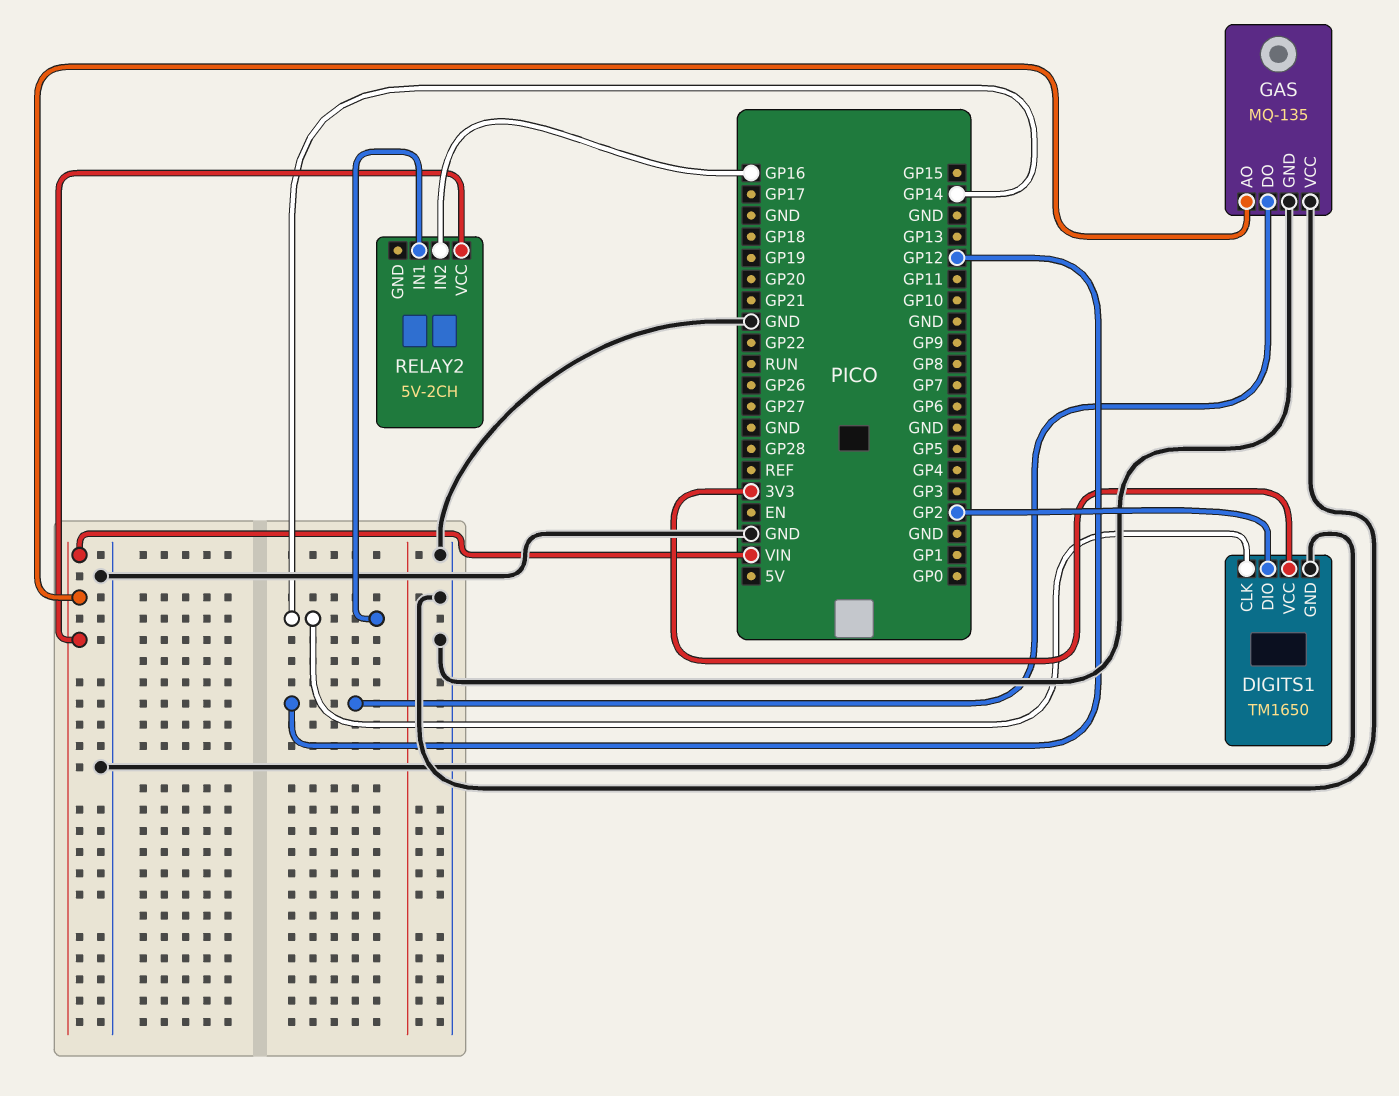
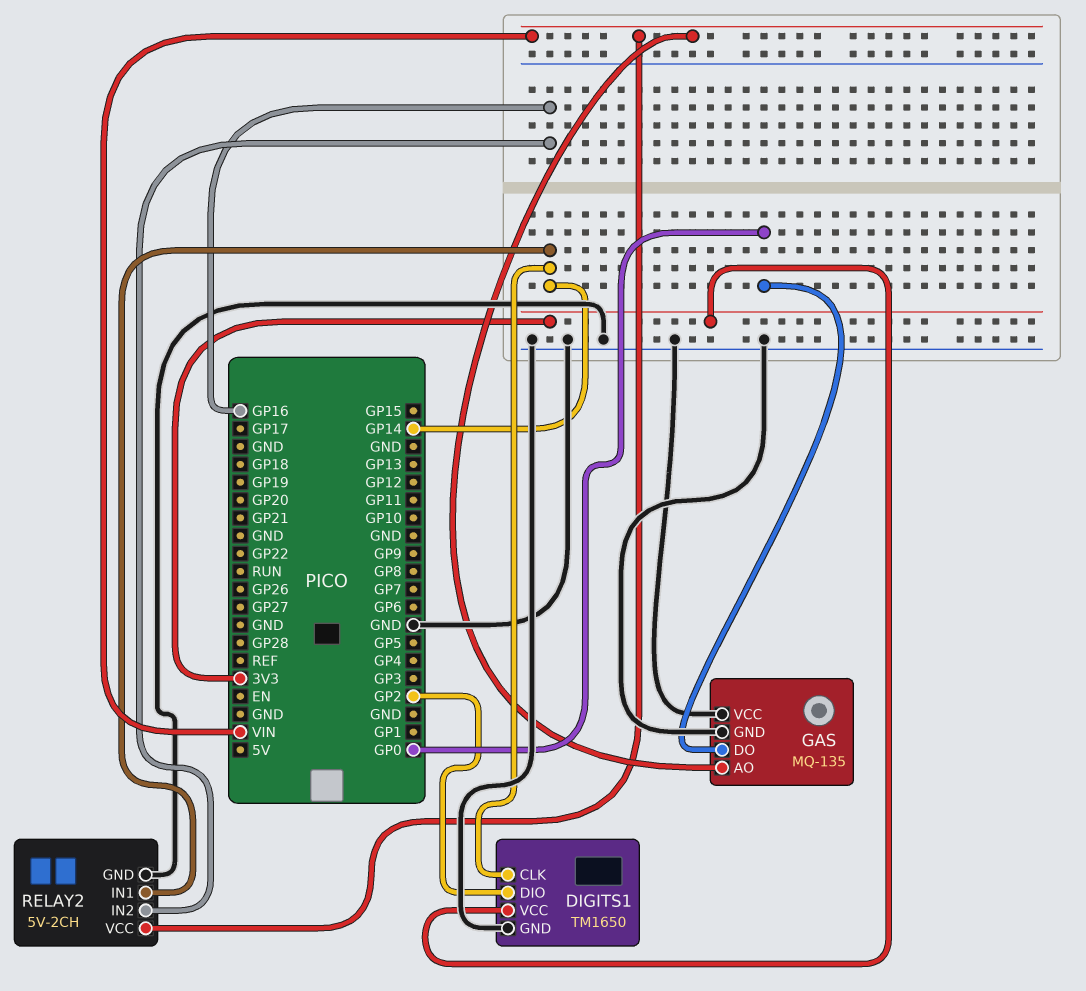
GAS pin DO: GP12 -> GP0
RELAY2 pin GND: none -> GND

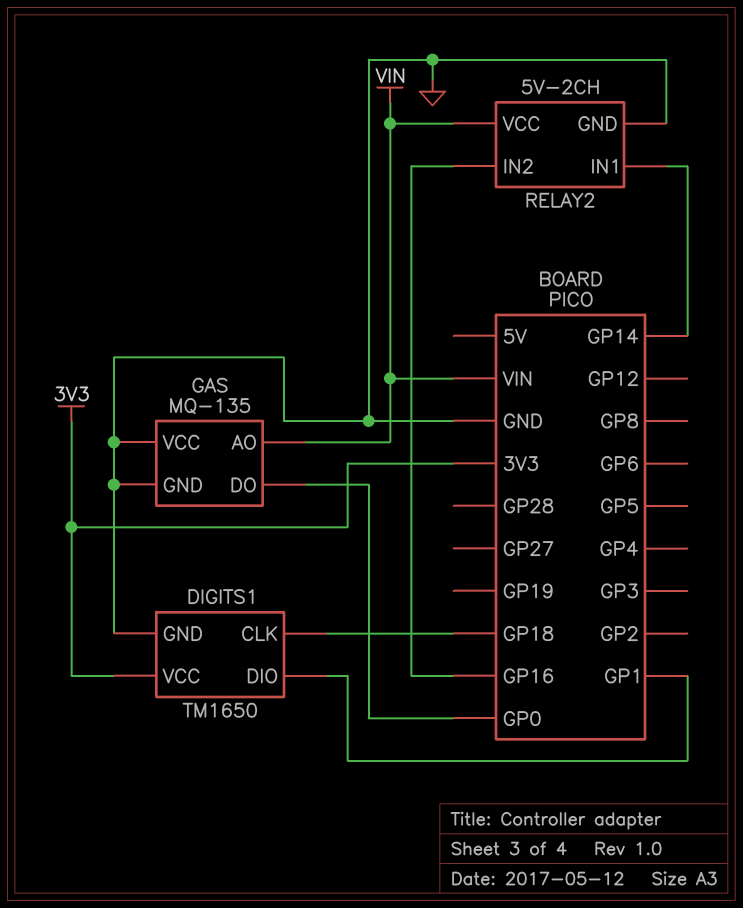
DIGITS1 pin CLK: GP14 -> GP18
DIGITS1 pin DIO: GP2 -> GP1

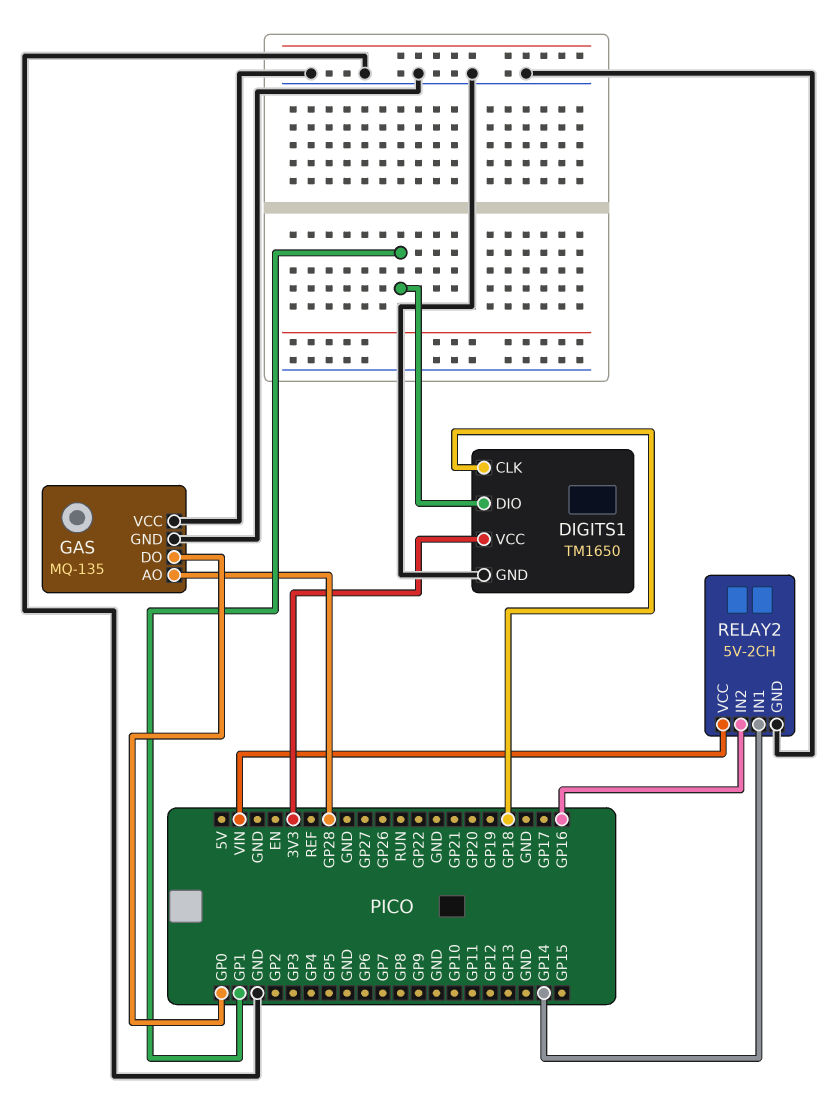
GAS pin AO: VIN -> GP28

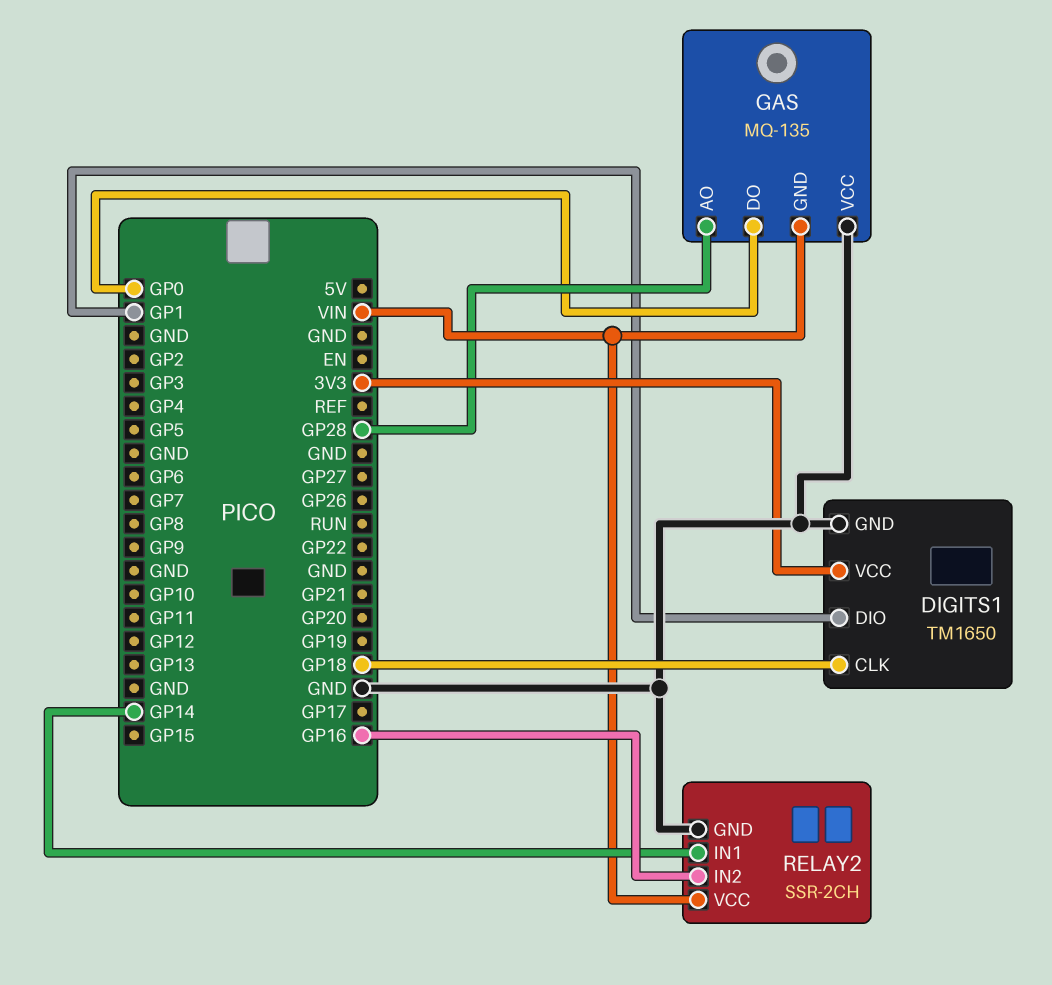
GAS pin GND: GND -> VIN
RELAY2: 5V-2CH -> SSR-2CH

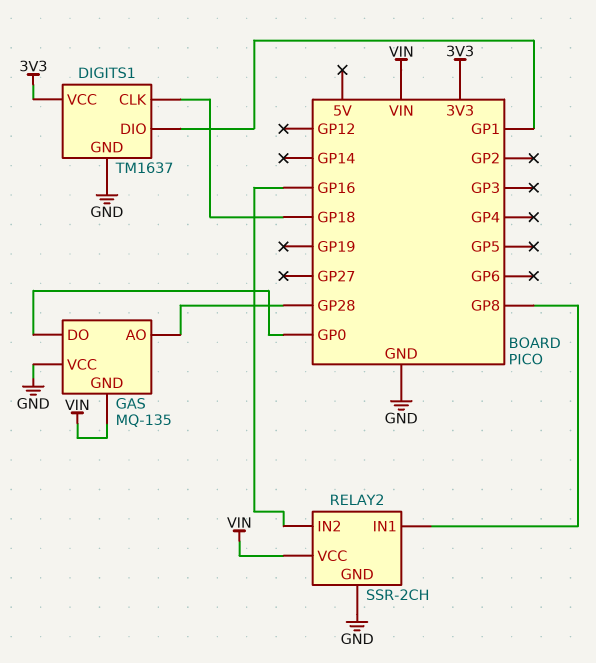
DIGITS1: TM1650 -> TM1637
RELAY2 pin IN1: GP14 -> GP8

